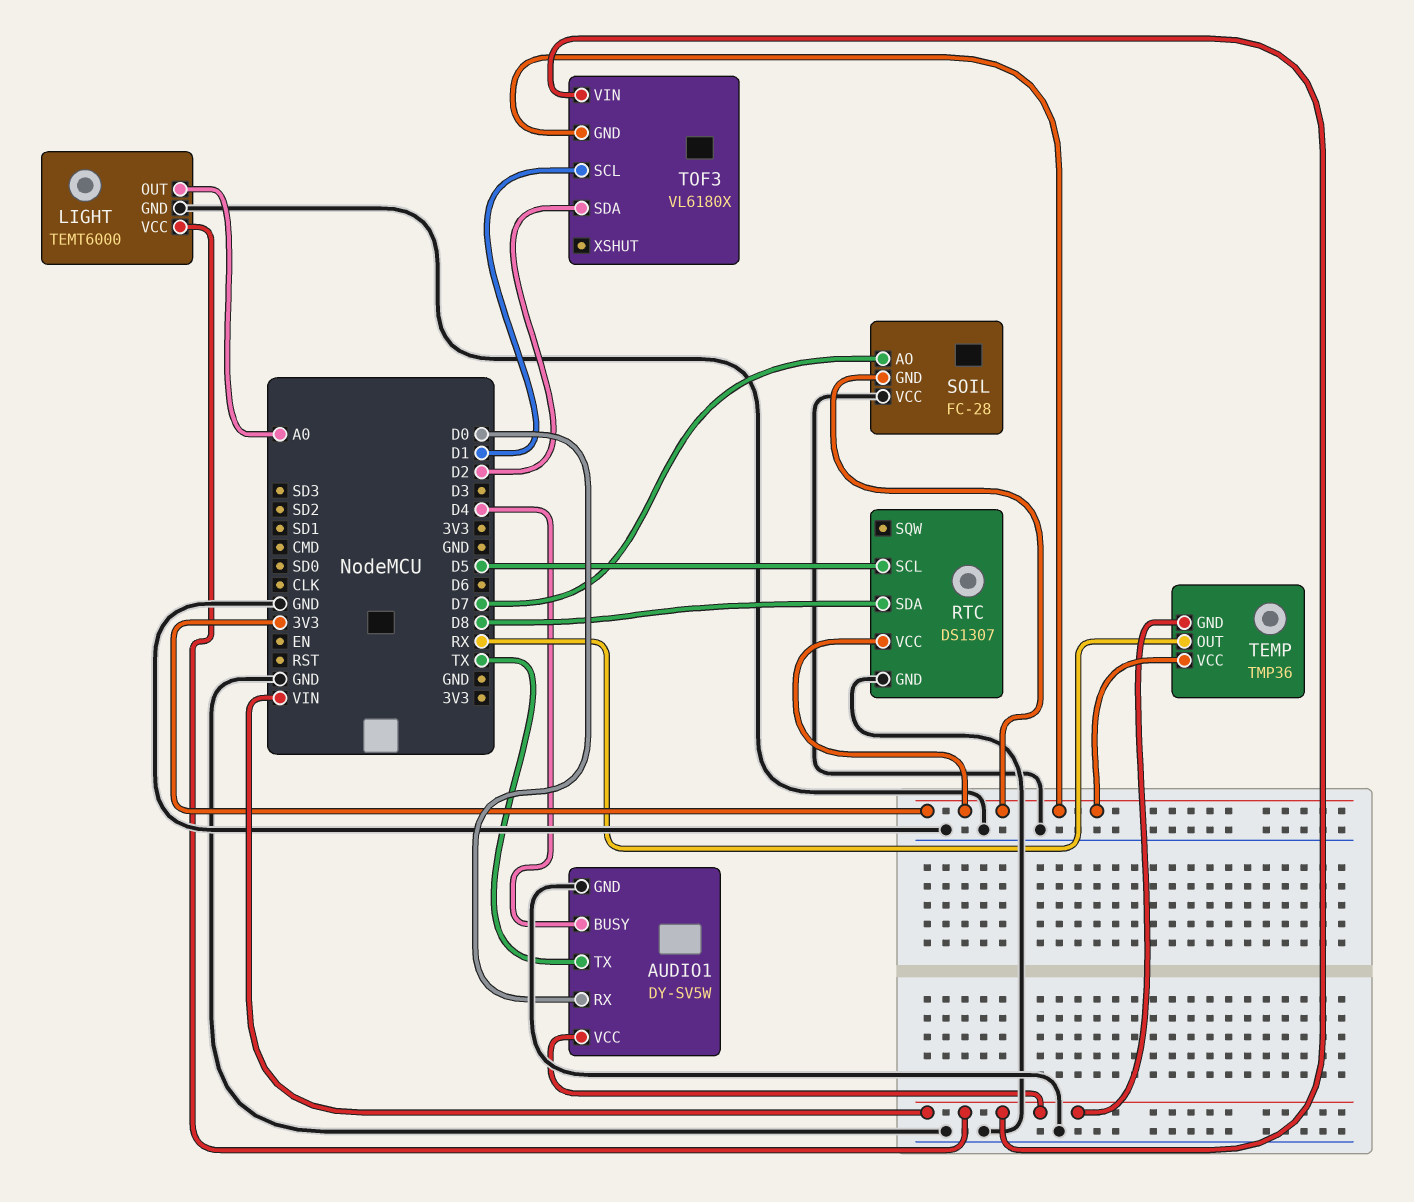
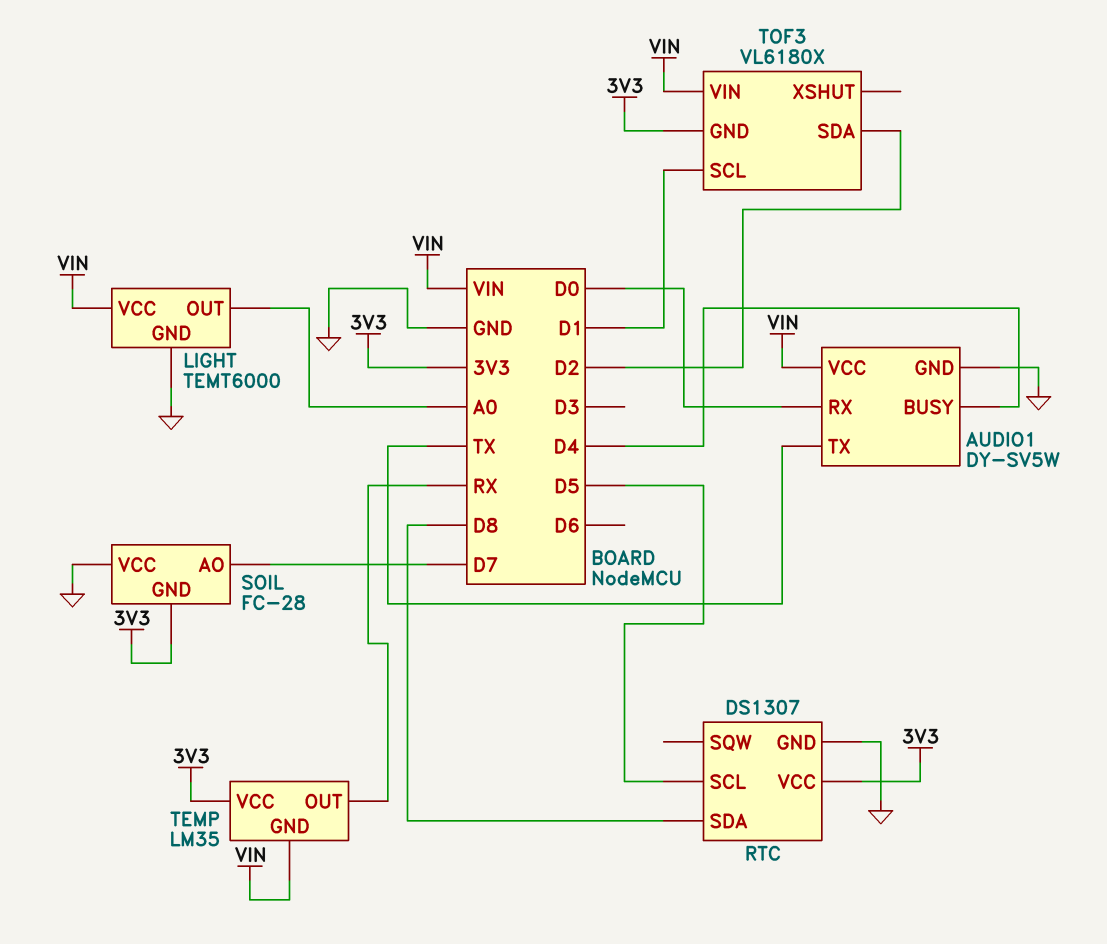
TEMP: TMP36 -> LM35

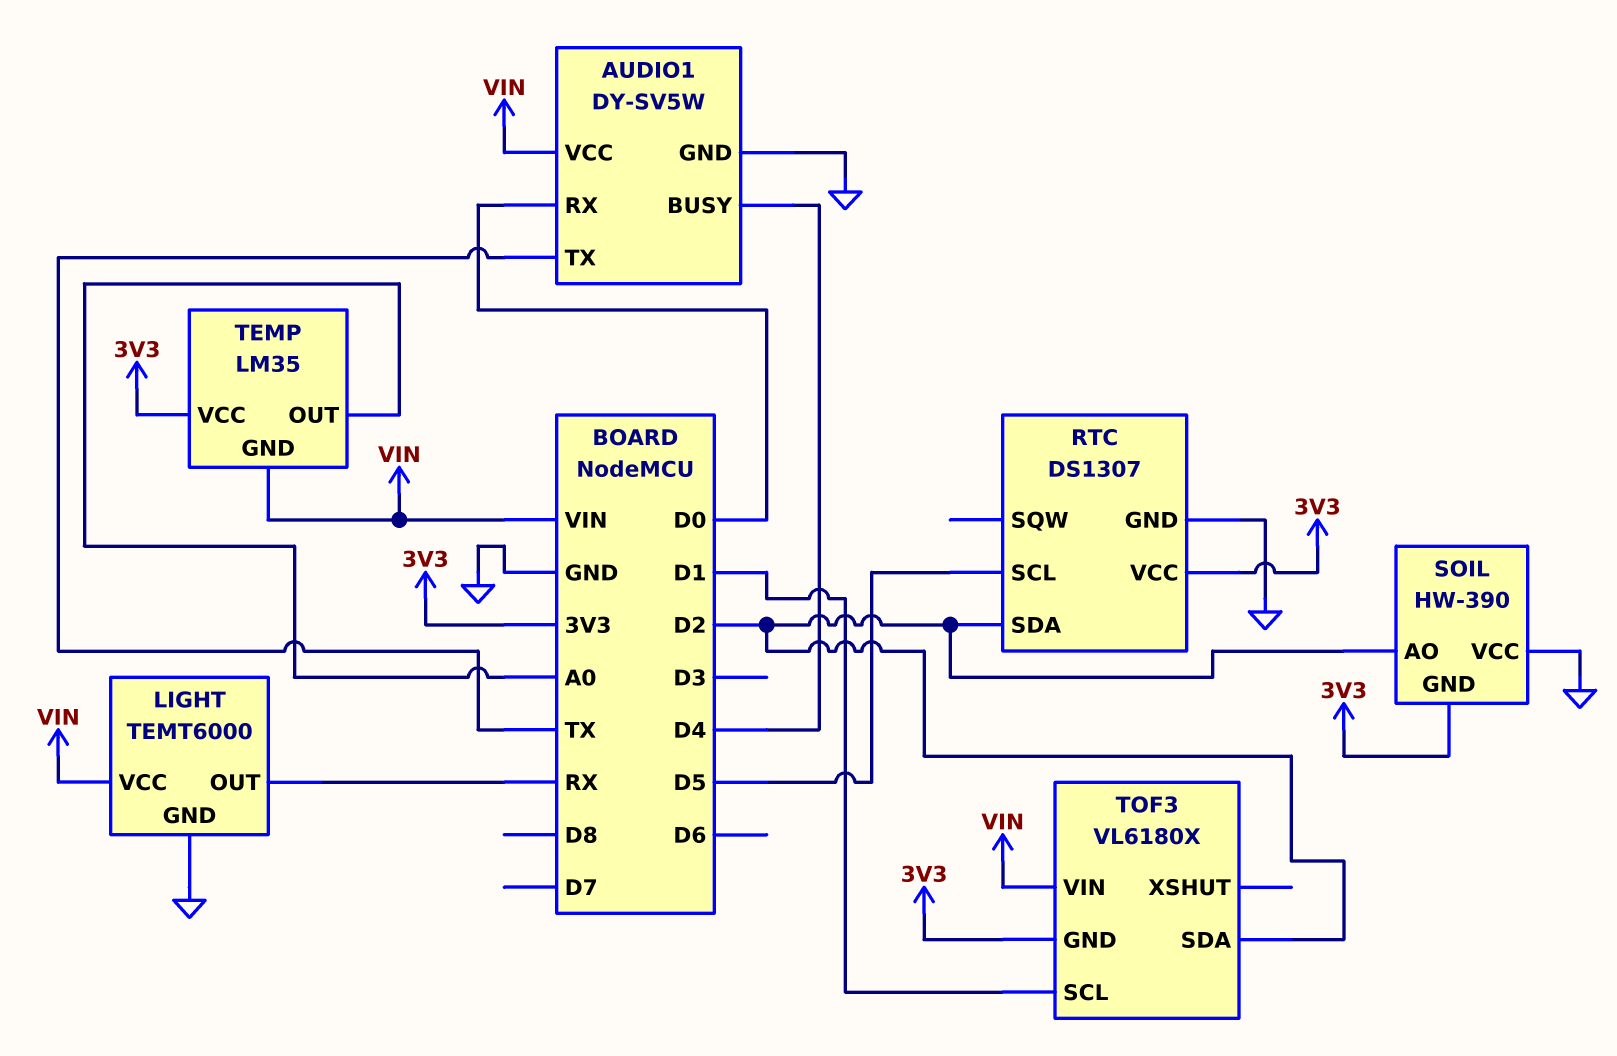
LIGHT pin OUT: A0 -> RX
RTC pin SDA: D8 -> D2
SOIL: FC-28 -> HW-390
SOIL pin AO: D7 -> D2
TEMP pin OUT: RX -> A0

